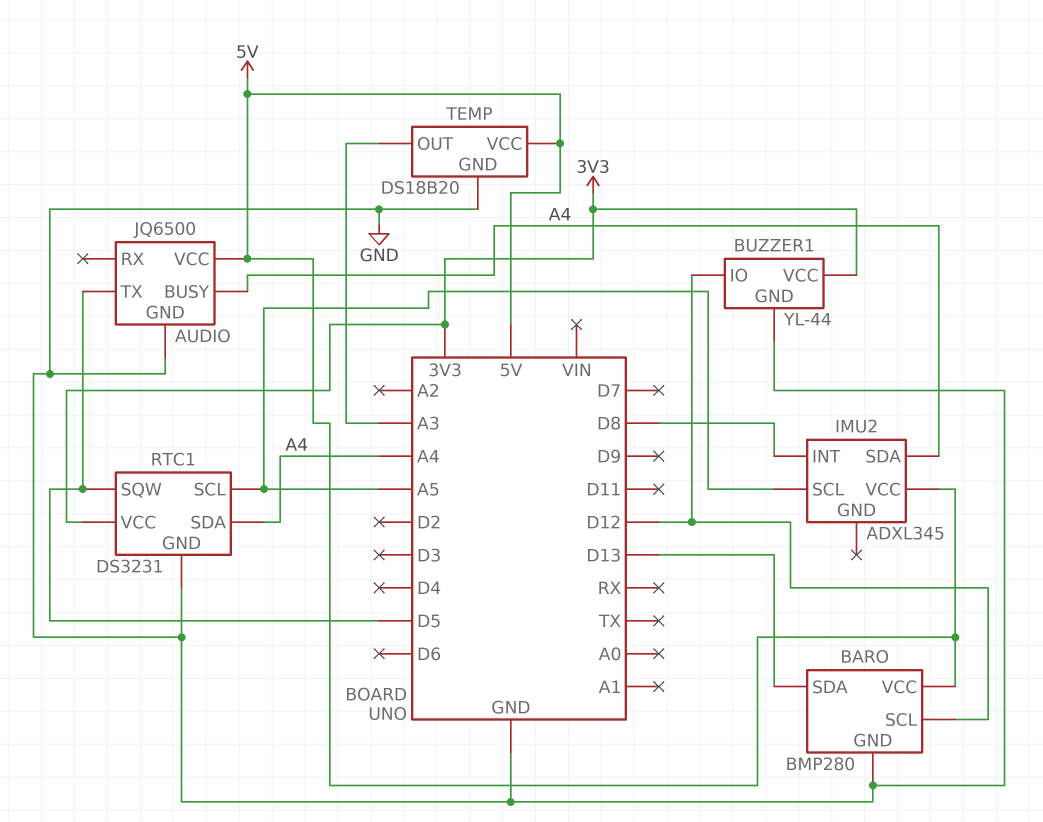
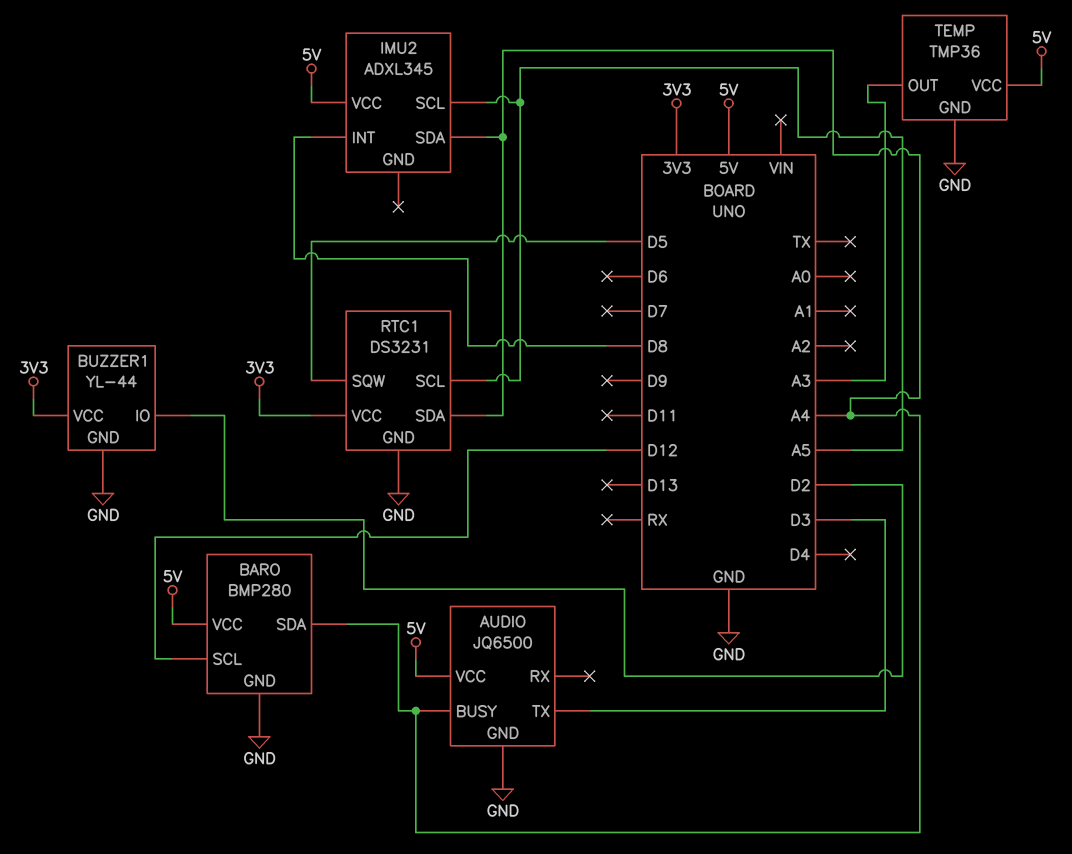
AUDIO pin TX: D5 -> D3
BARO pin SDA: D13 -> A4
BUZZER1 pin IO: D12 -> D2
TEMP: DS18B20 -> TMP36

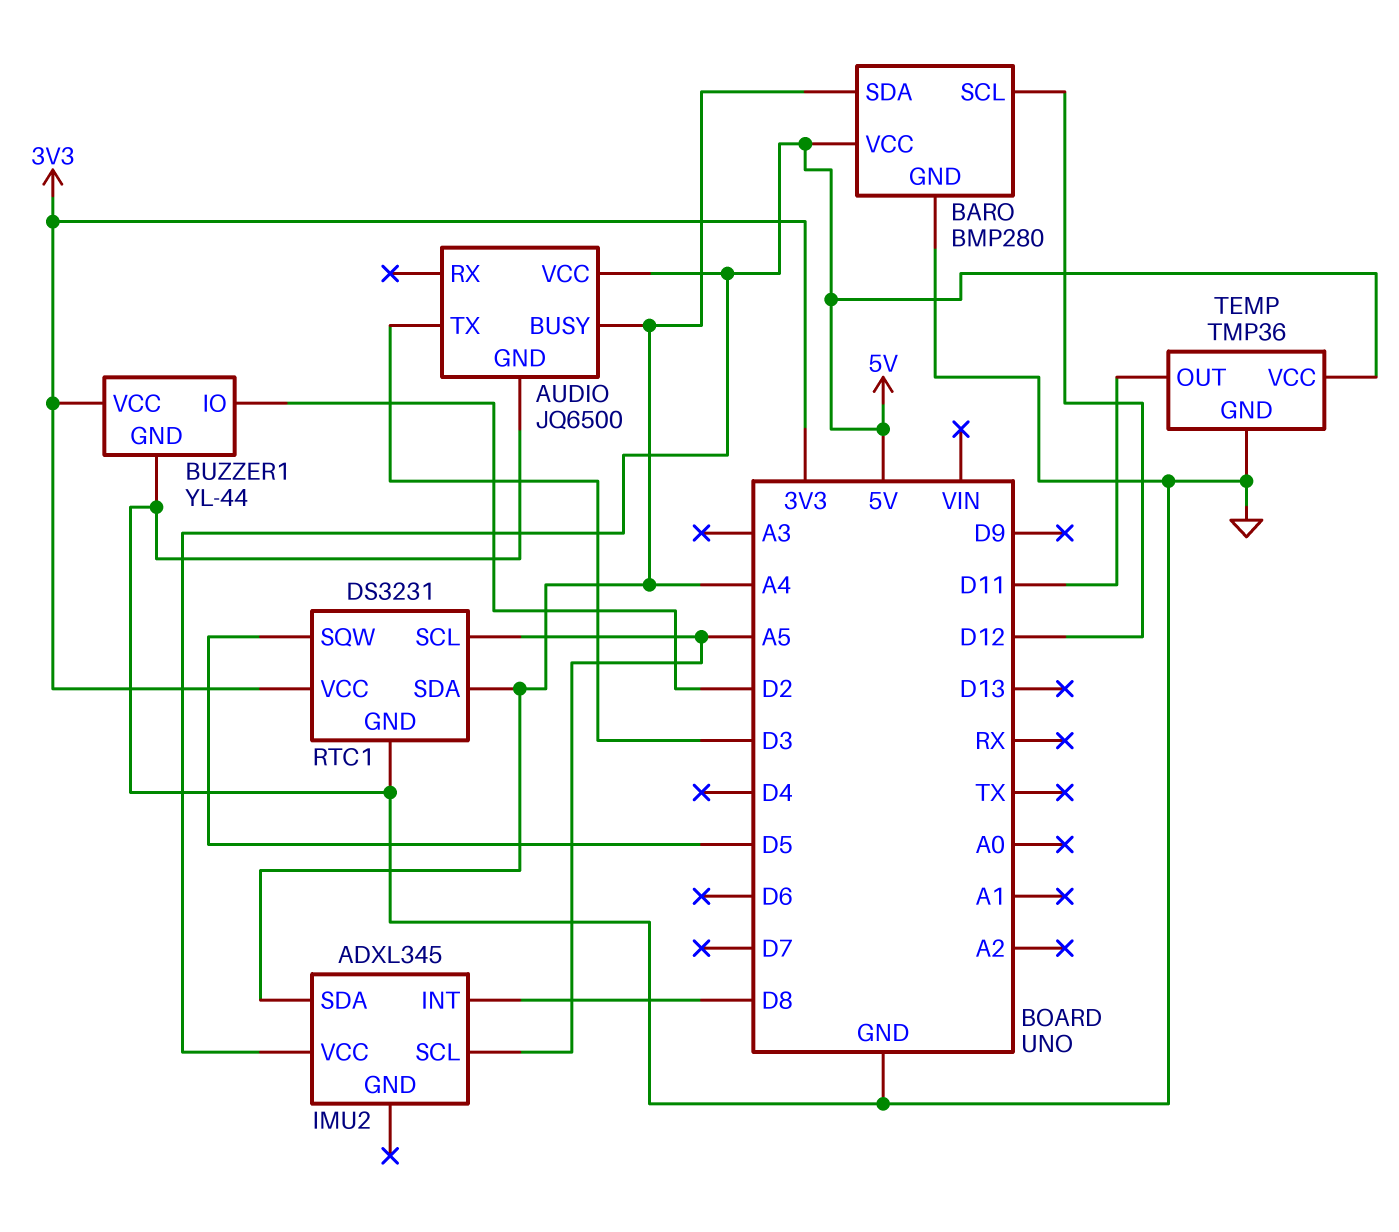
TEMP pin OUT: A3 -> D11

